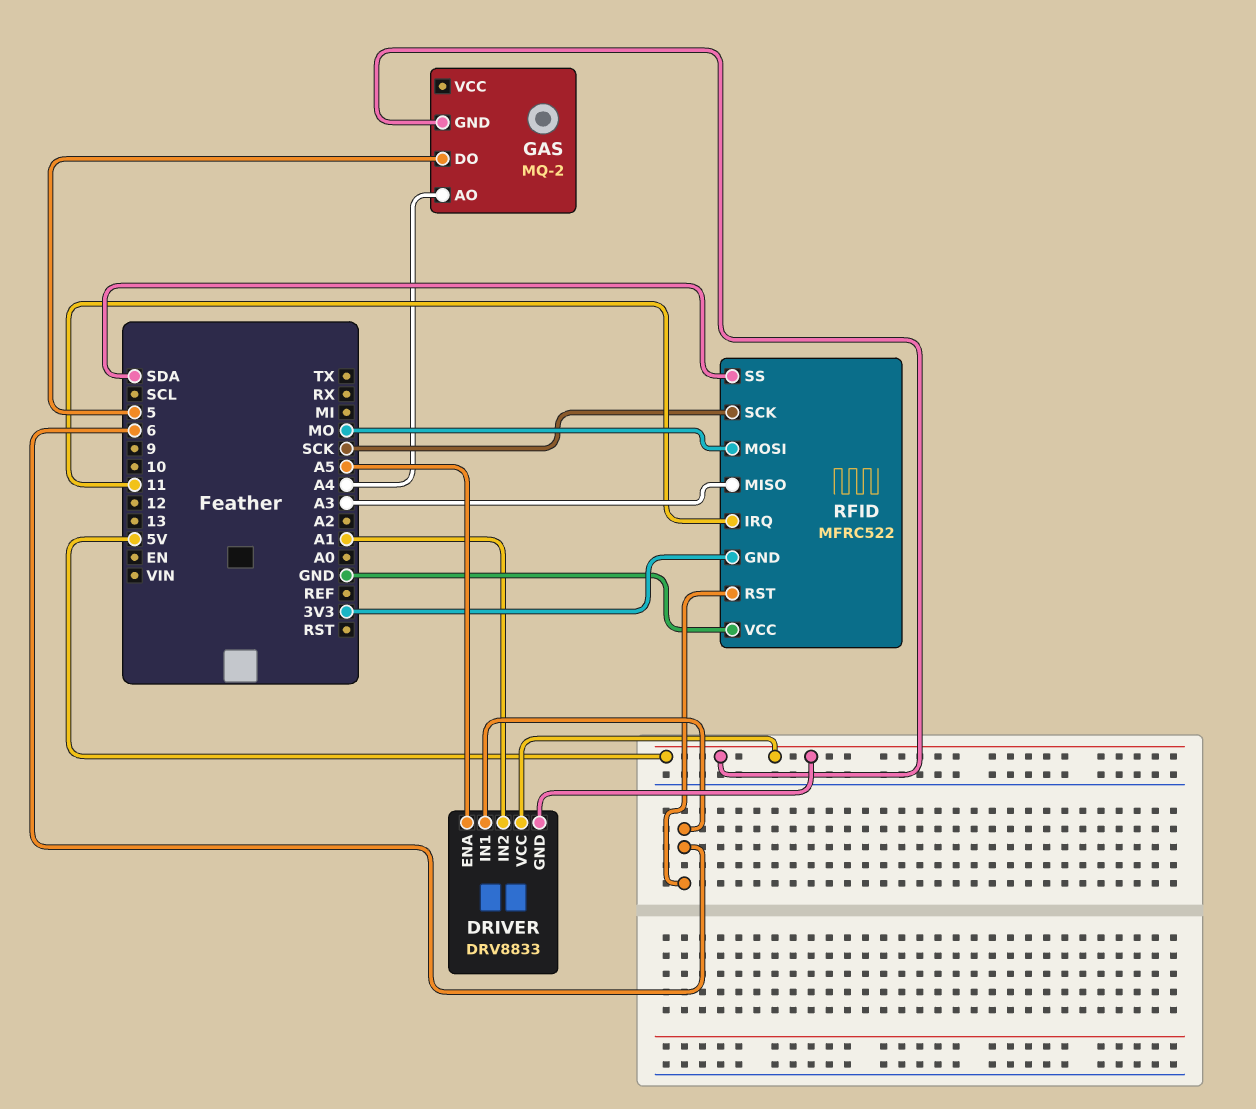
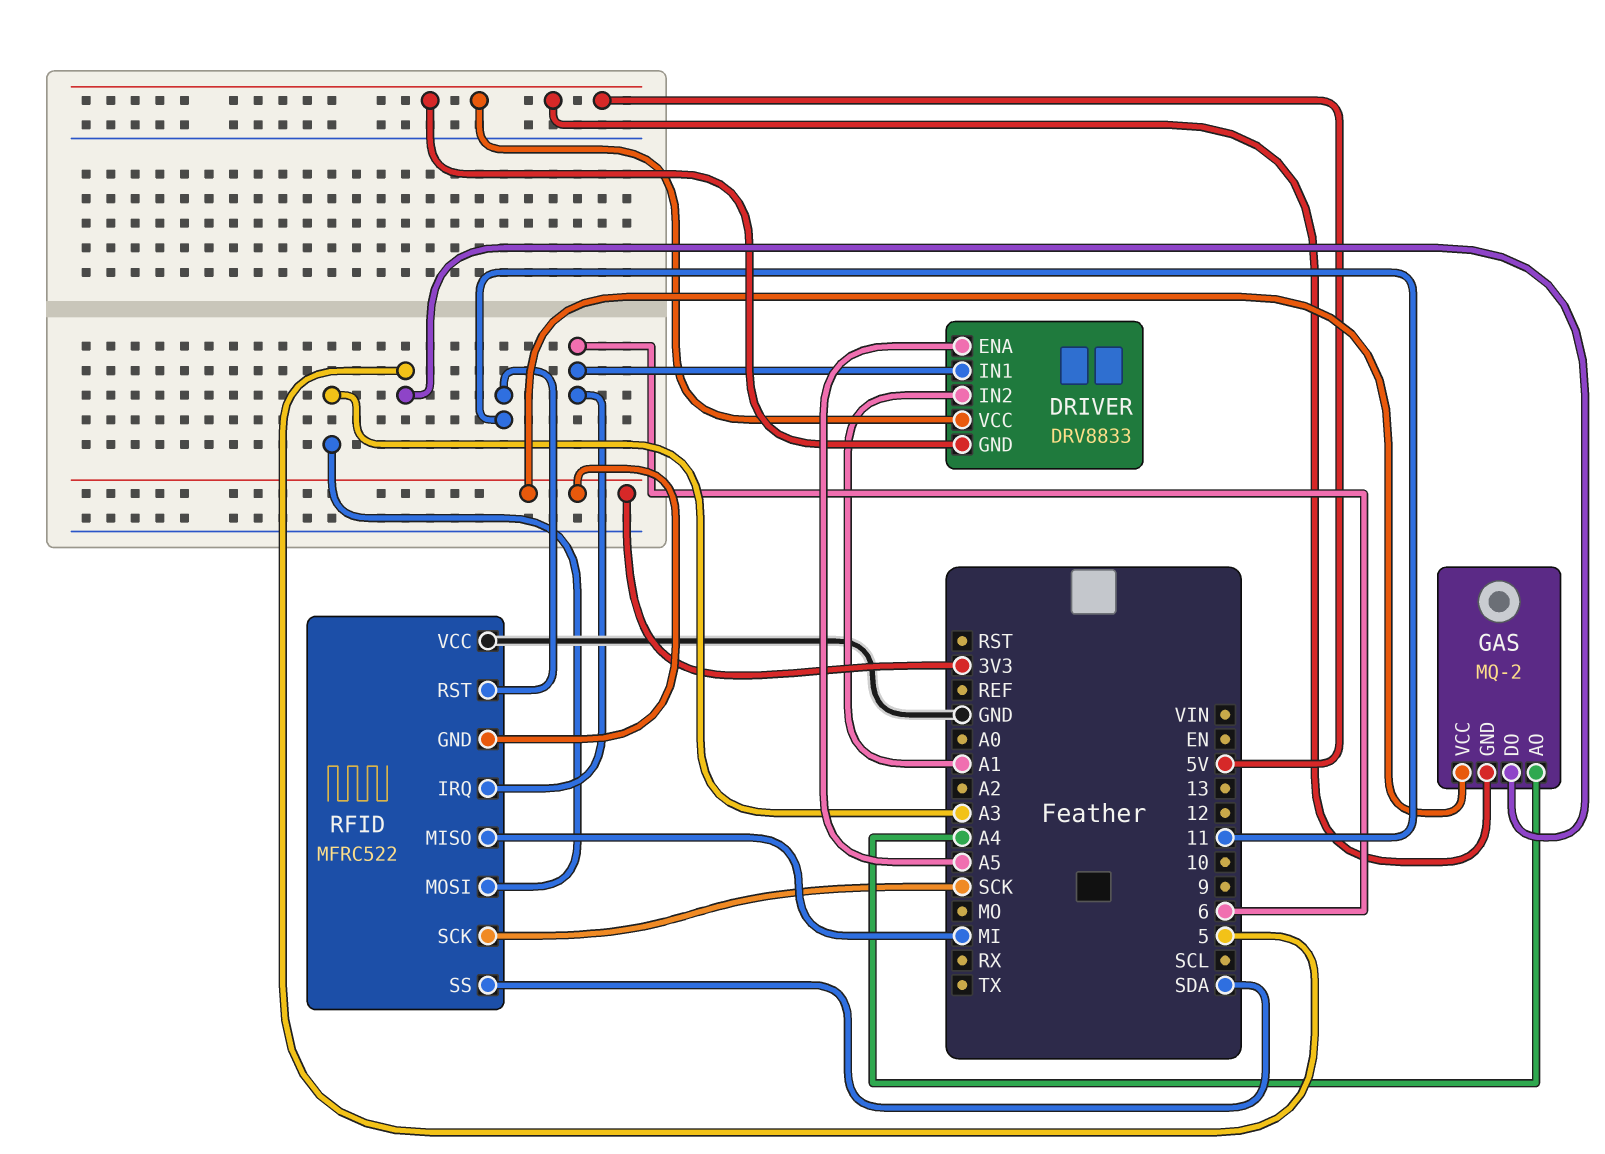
GAS pin VCC: none -> 3V3
RFID pin IRQ: 11 -> 6
RFID pin MISO: A3 -> MI
RFID pin MOSI: MO -> A3
RFID pin RST: 6 -> 11

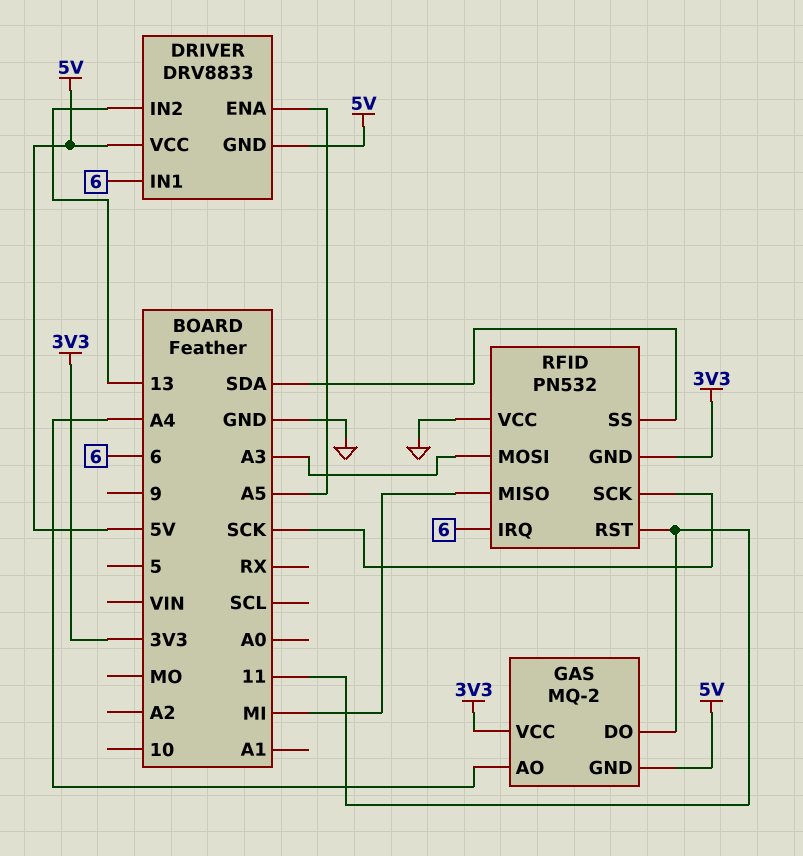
DRIVER pin IN2: A1 -> 13
GAS pin DO: 5 -> 11
RFID: MFRC522 -> PN532

